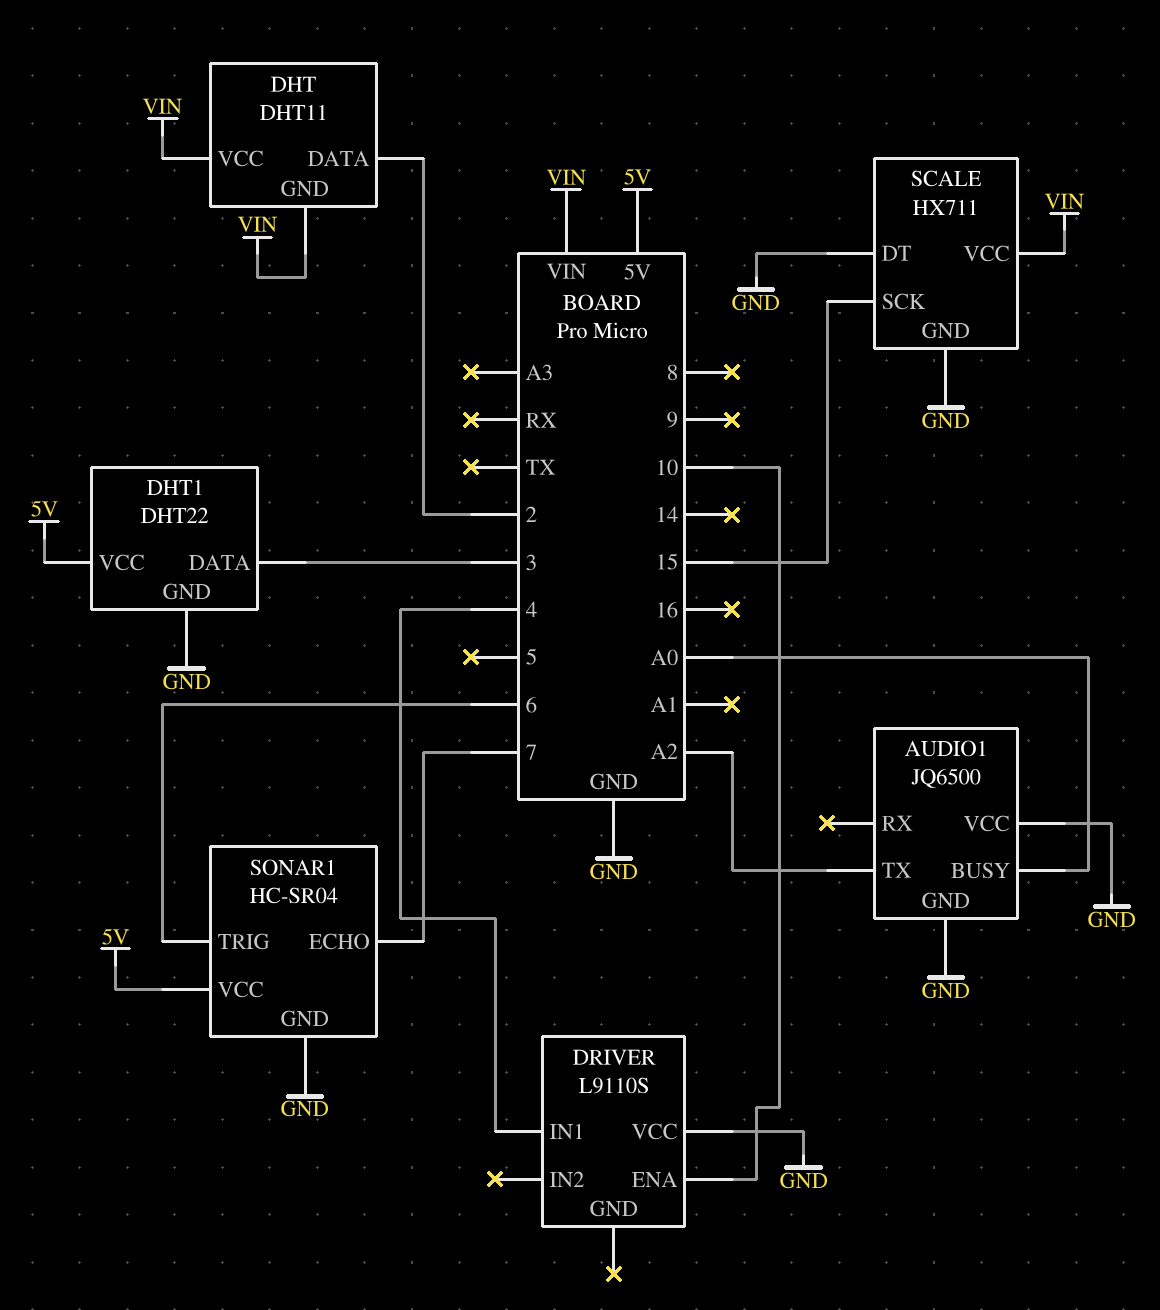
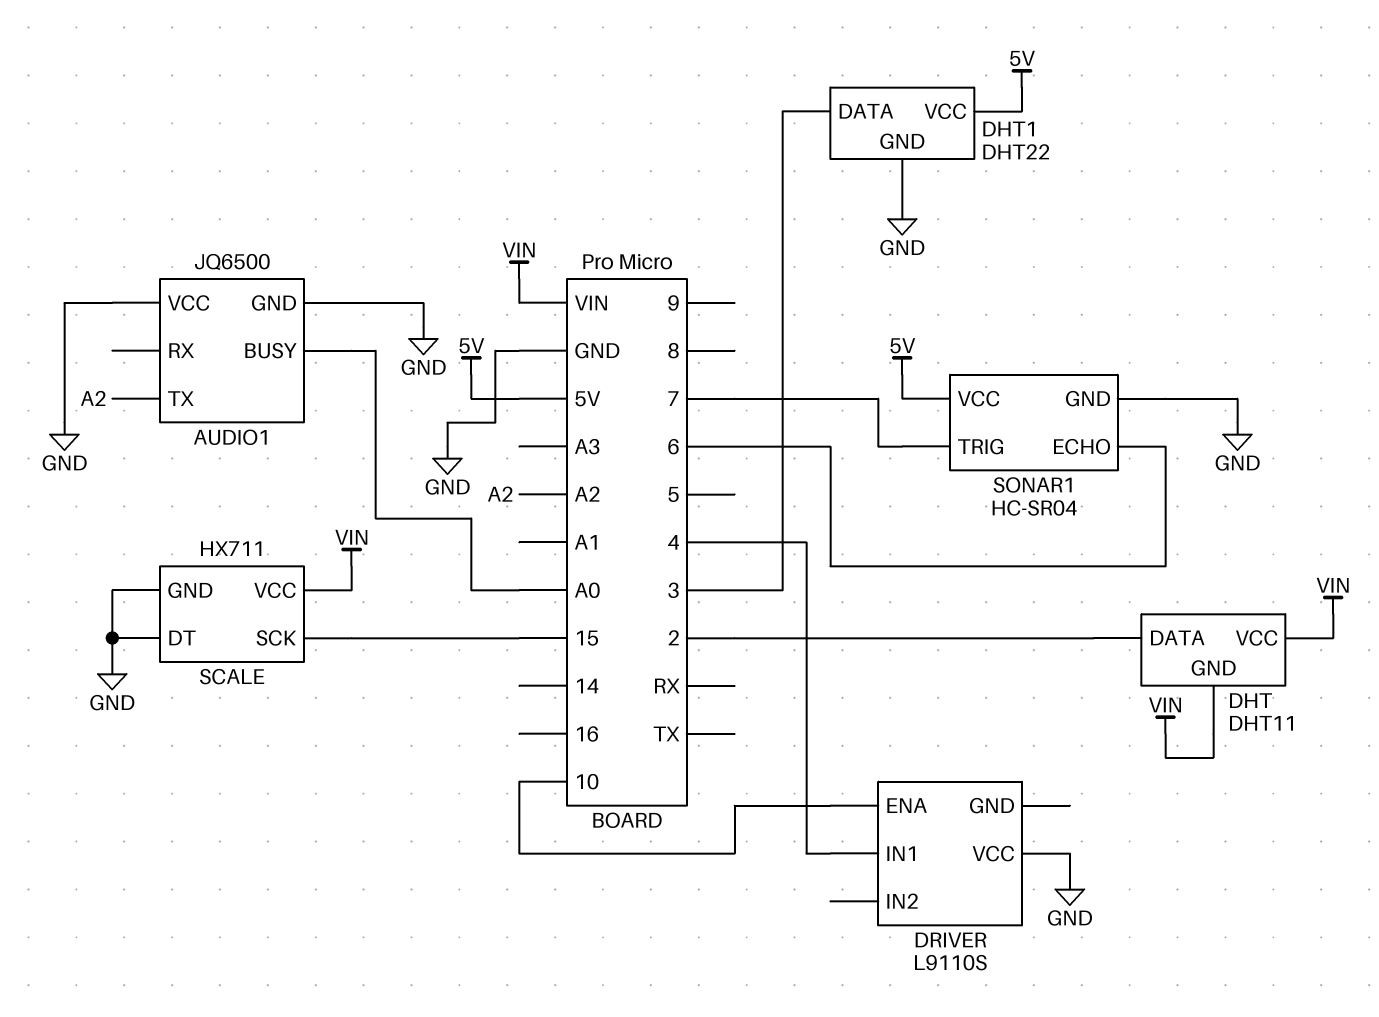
SONAR1 pin ECHO: 7 -> 6
SONAR1 pin TRIG: 6 -> 7

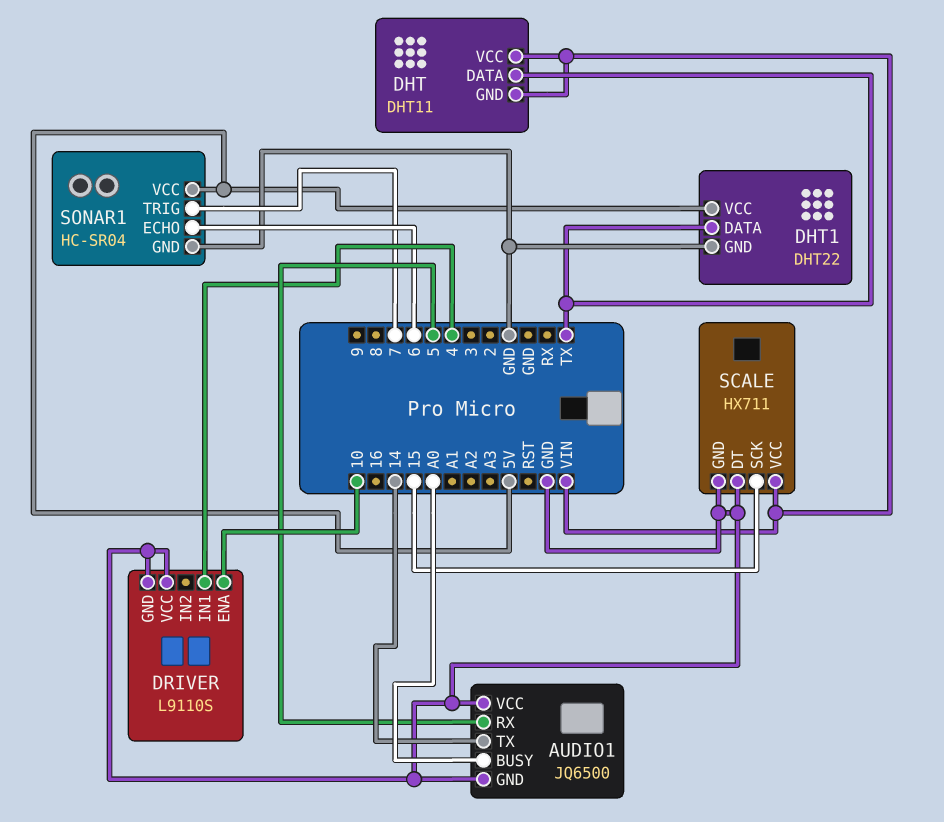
AUDIO1 pin RX: none -> 5
AUDIO1 pin TX: A2 -> 14
DHT pin DATA: 2 -> TX
DHT1 pin DATA: 3 -> TX
DRIVER pin GND: none -> GND

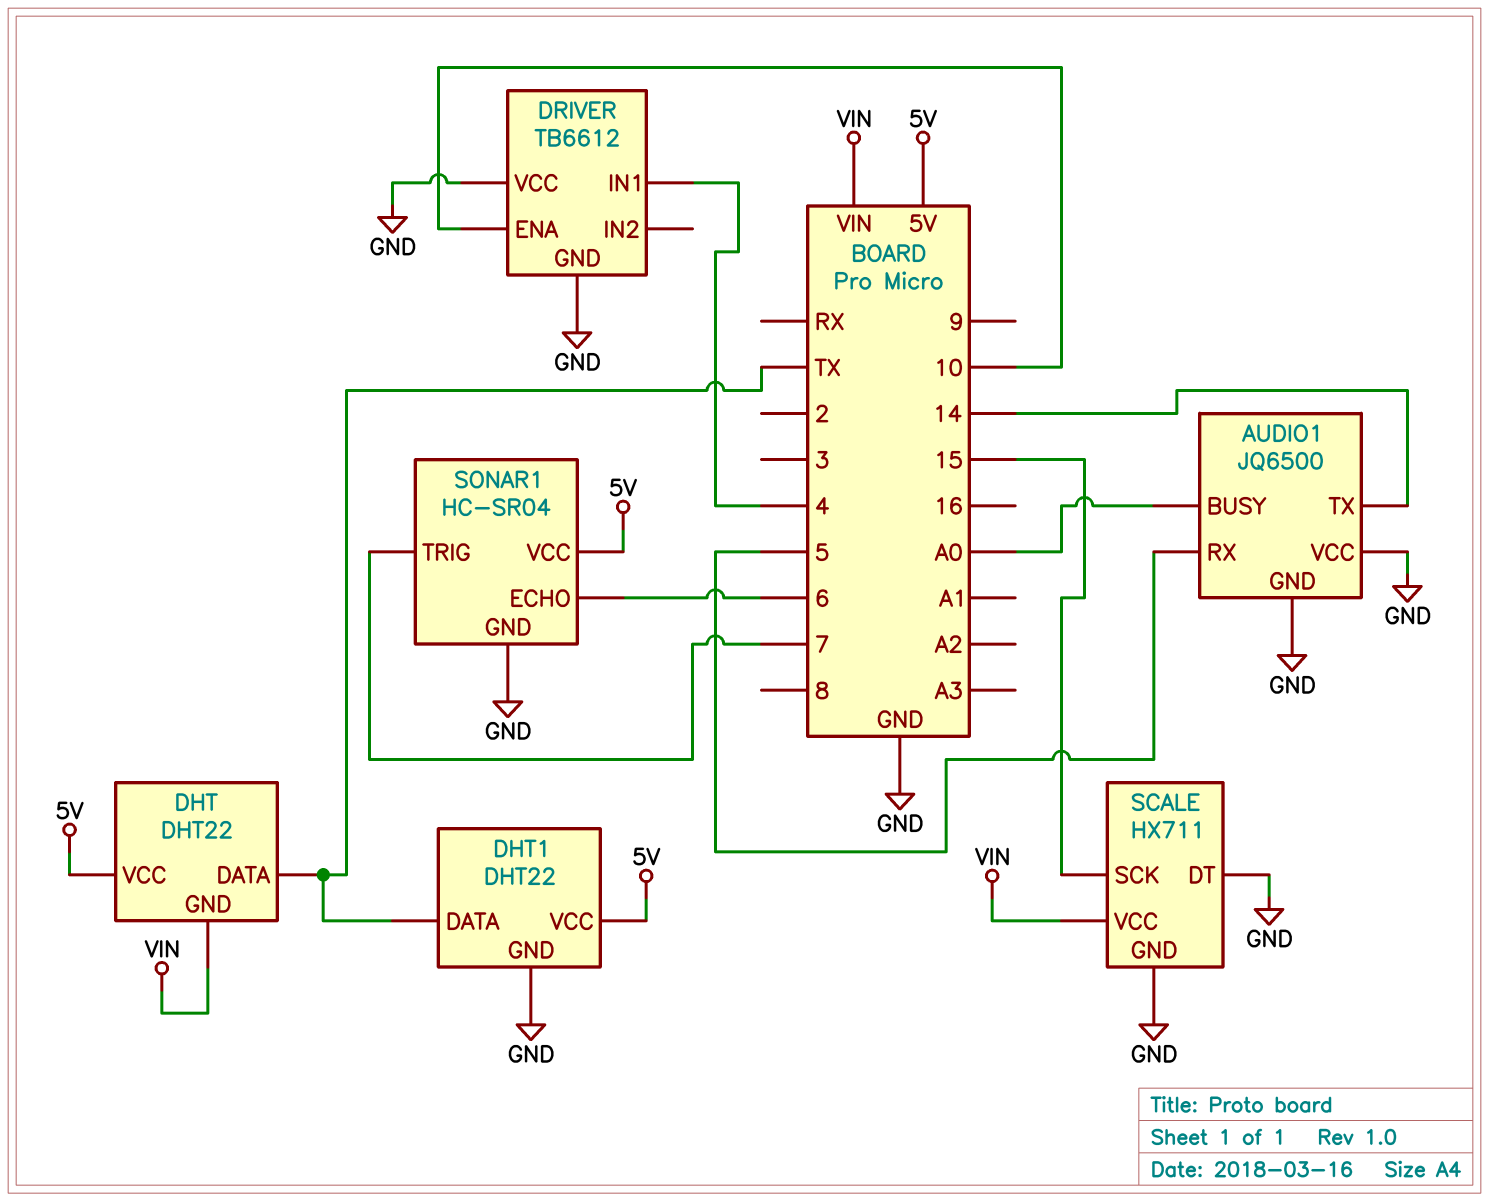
DHT: DHT11 -> DHT22
DHT pin VCC: VIN -> 5V
DRIVER: L9110S -> TB6612

